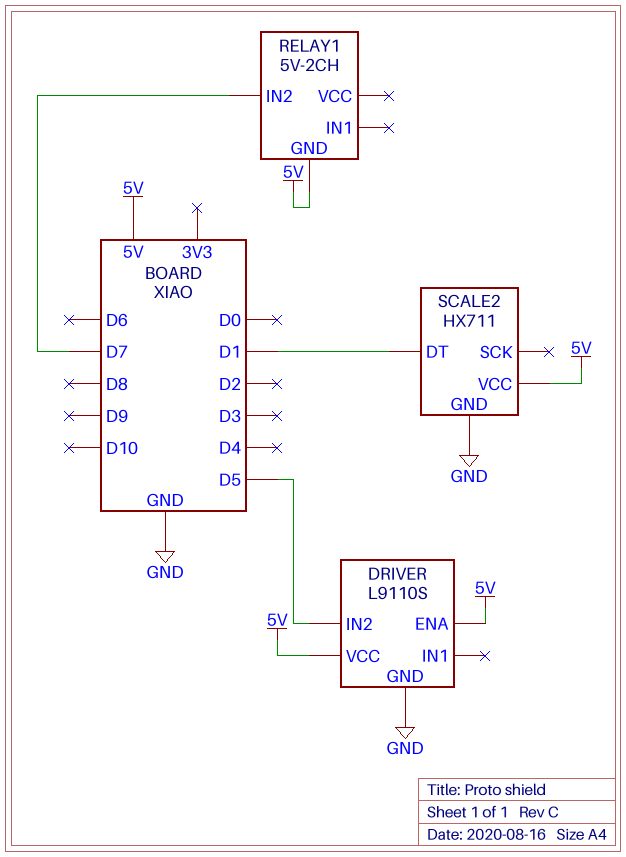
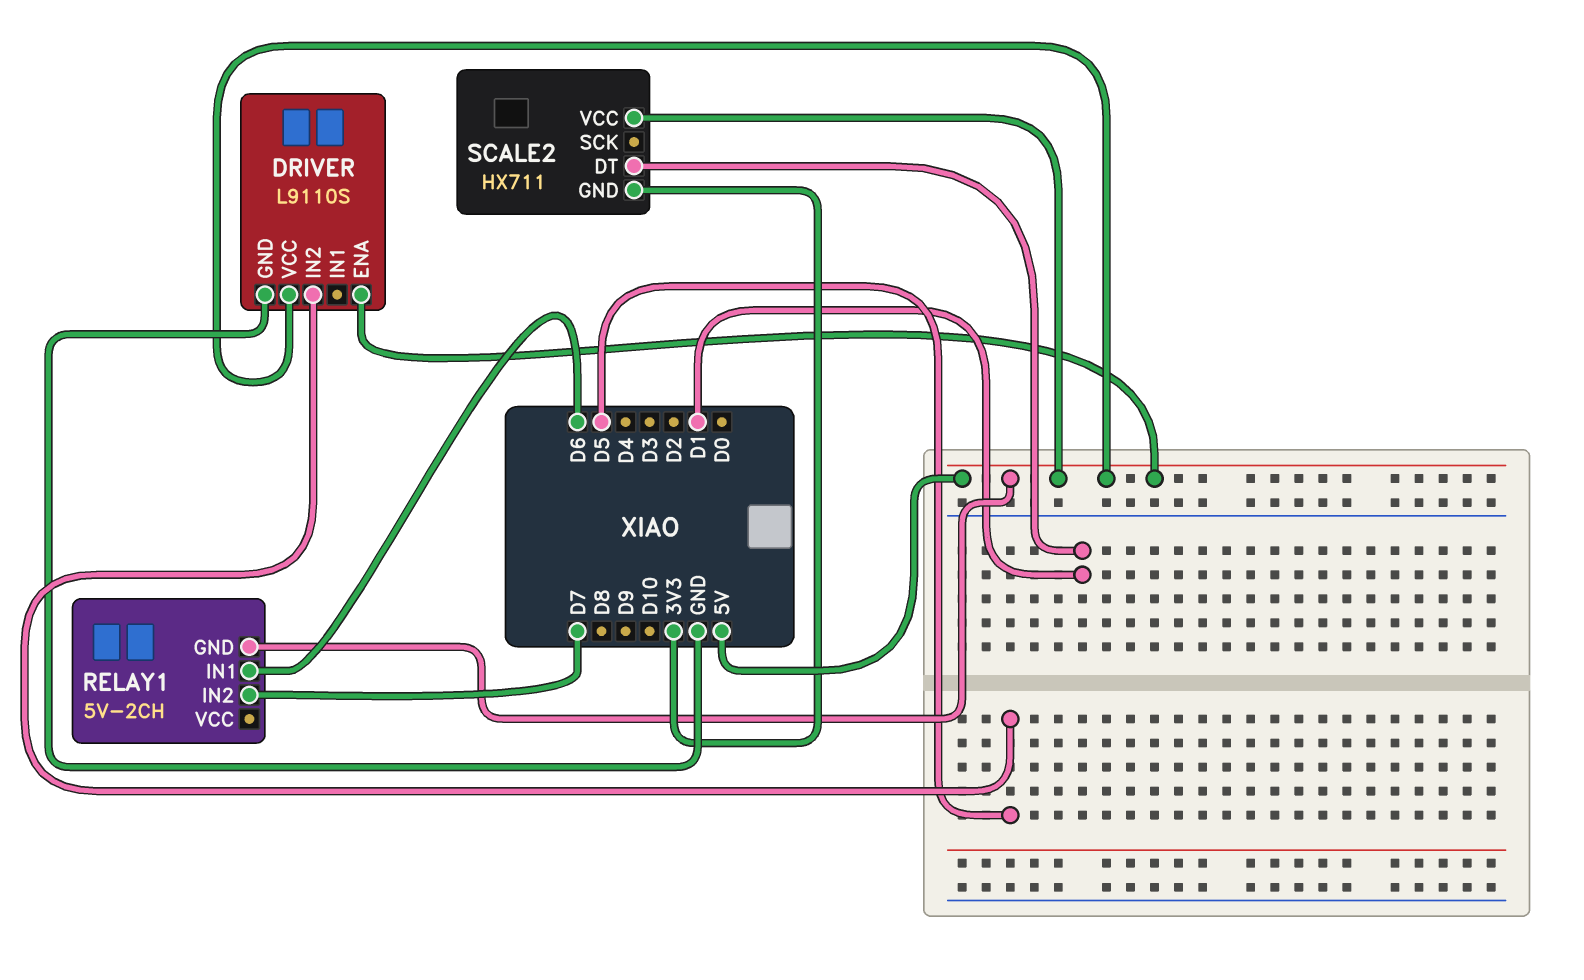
RELAY1 pin IN1: none -> D6
SCALE2 pin GND: GND -> 3V3

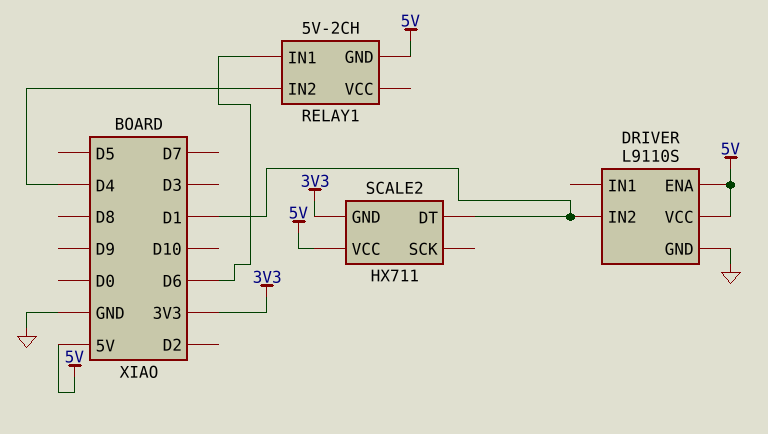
DRIVER pin IN2: D5 -> D1
RELAY1 pin IN2: D7 -> D4

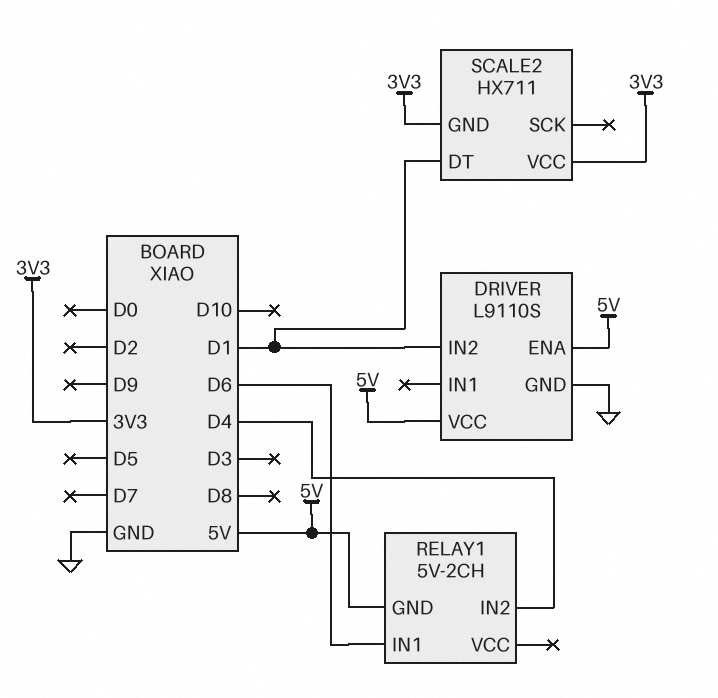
SCALE2 pin VCC: 5V -> 3V3

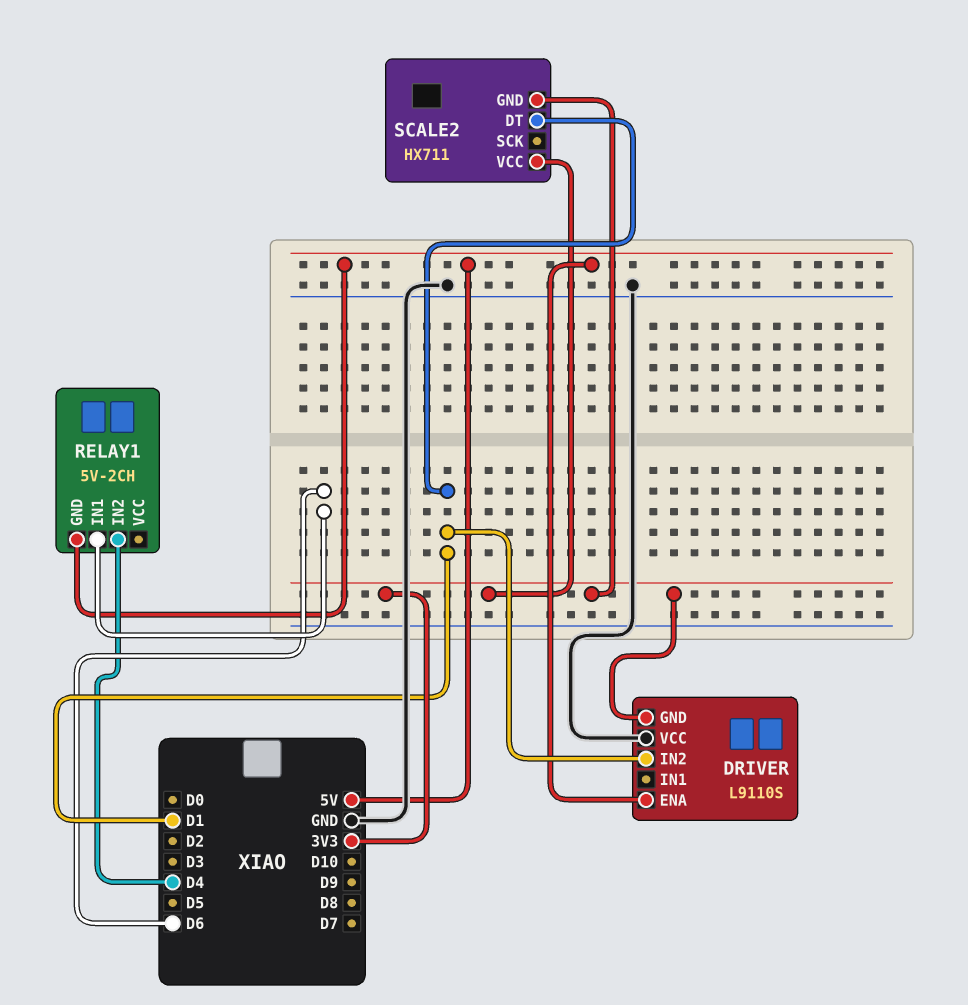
DRIVER pin GND: GND -> 3V3
DRIVER pin VCC: 5V -> GND

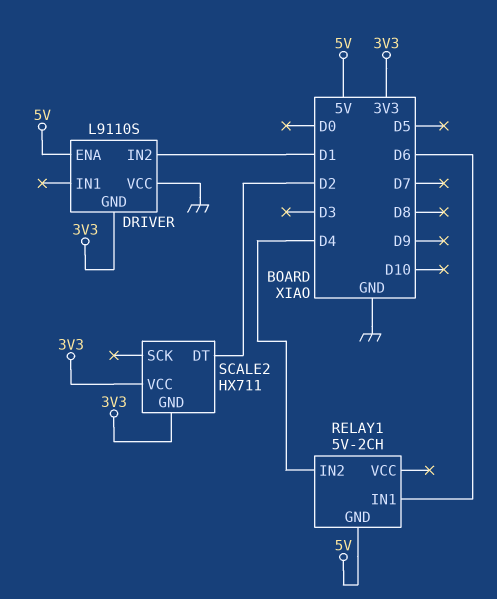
SCALE2 pin DT: D1 -> D2

